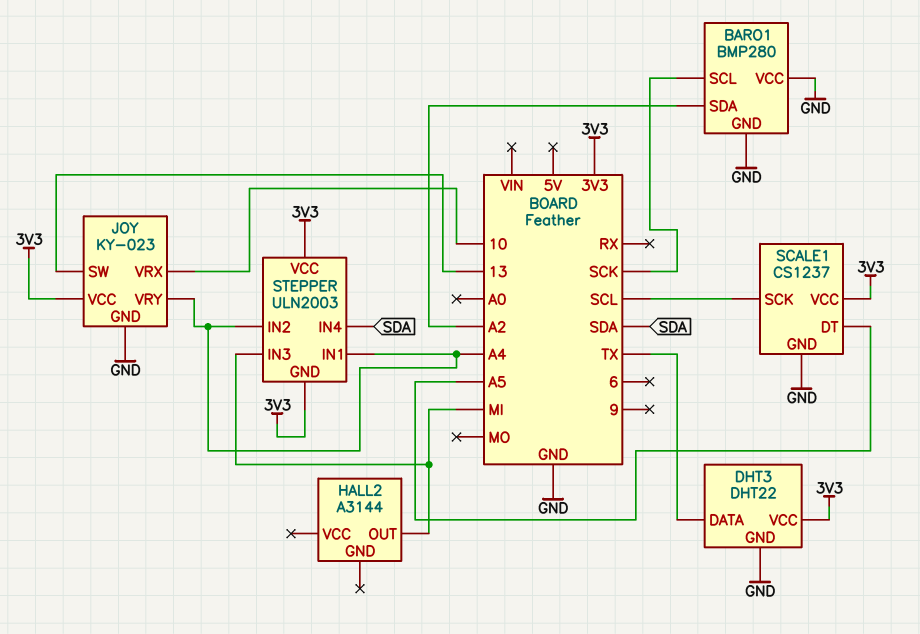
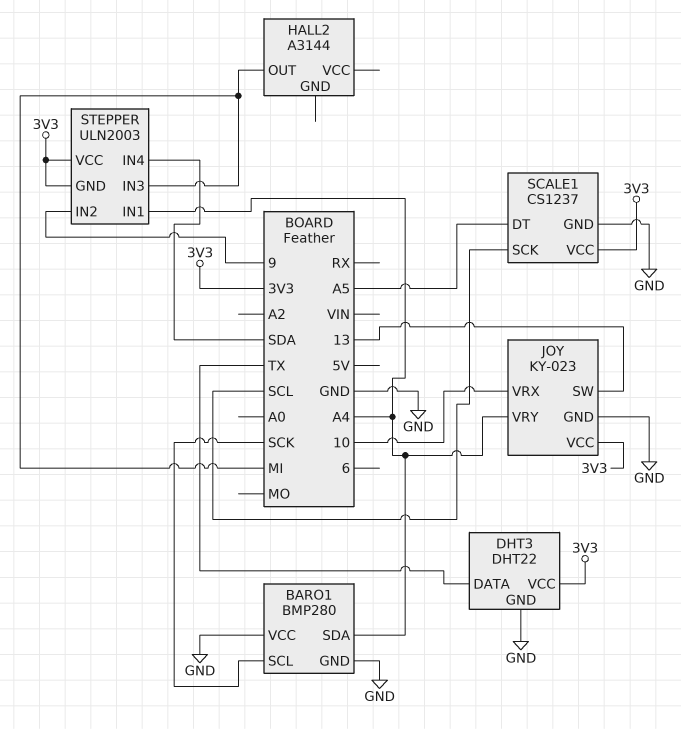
BARO1 pin SDA: A2 -> A4
STEPPER pin IN2: A4 -> 9

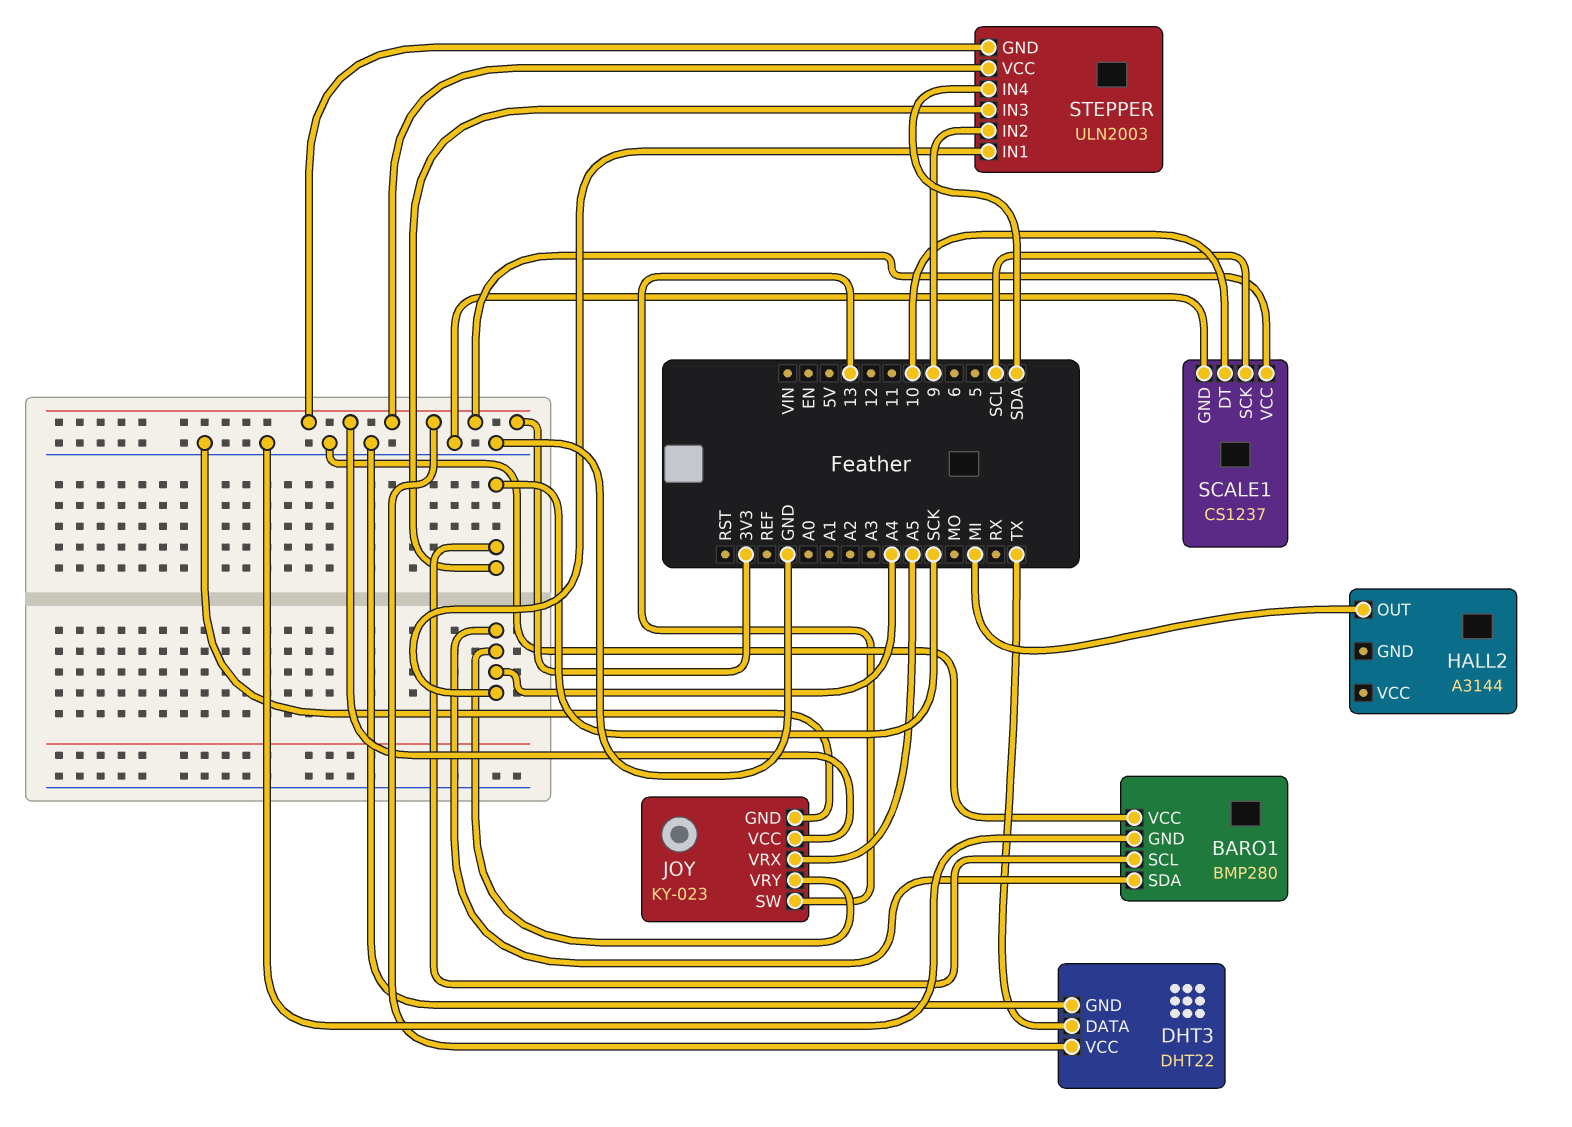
JOY pin VRX: 10 -> A5
SCALE1 pin DT: A5 -> 10
STEPPER pin IN3: MI -> SCK

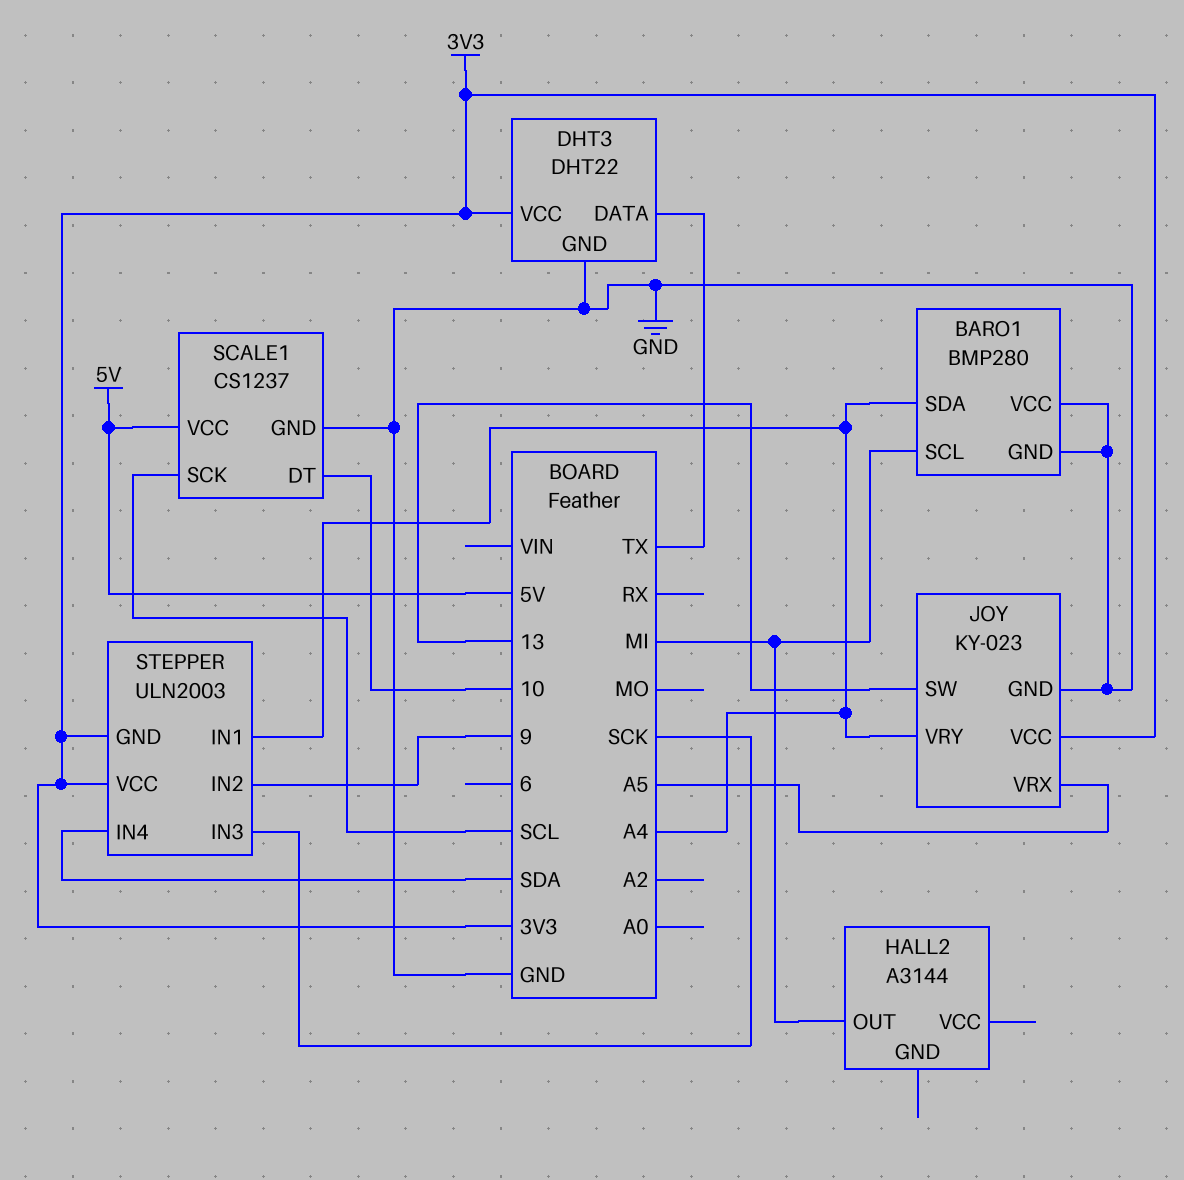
BARO1 pin SCL: SCK -> MI
SCALE1 pin VCC: 3V3 -> 5V

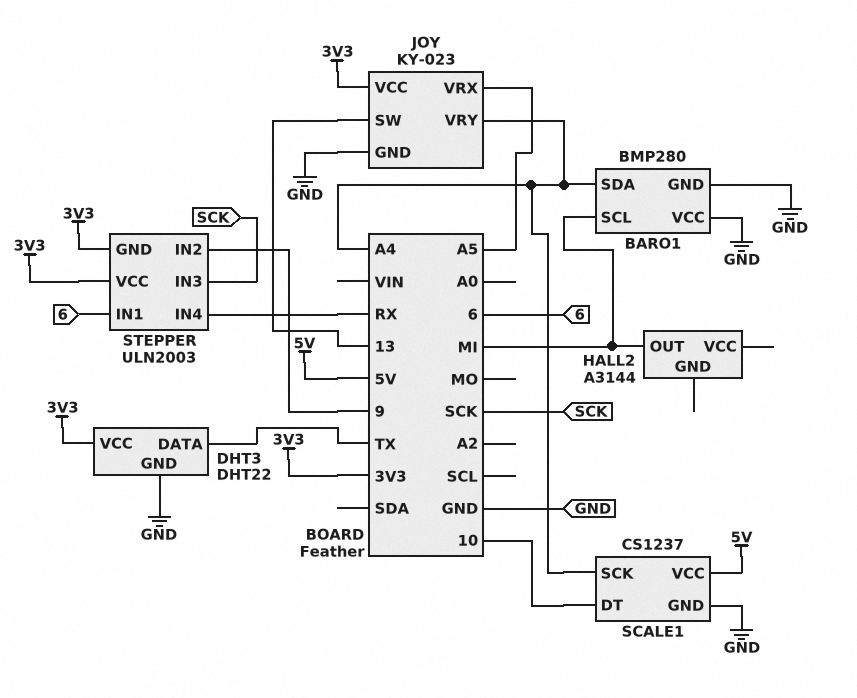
SCALE1 pin SCK: SCL -> A4
STEPPER pin IN1: A4 -> 6
STEPPER pin IN4: SDA -> RX

